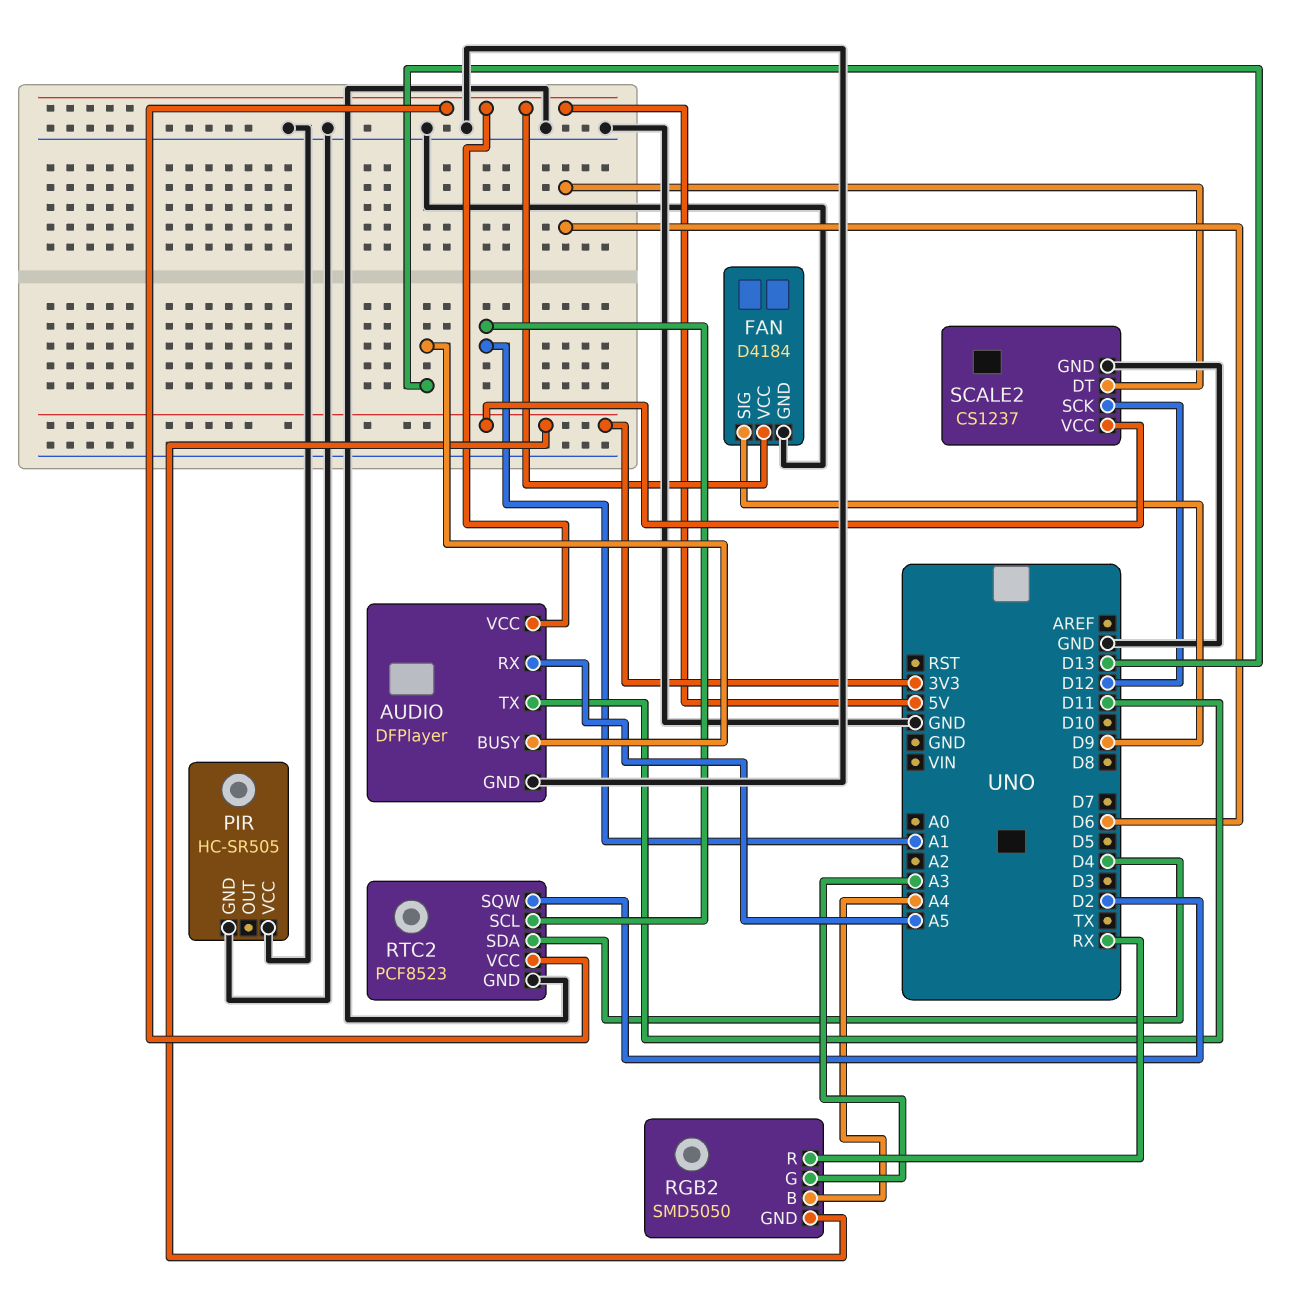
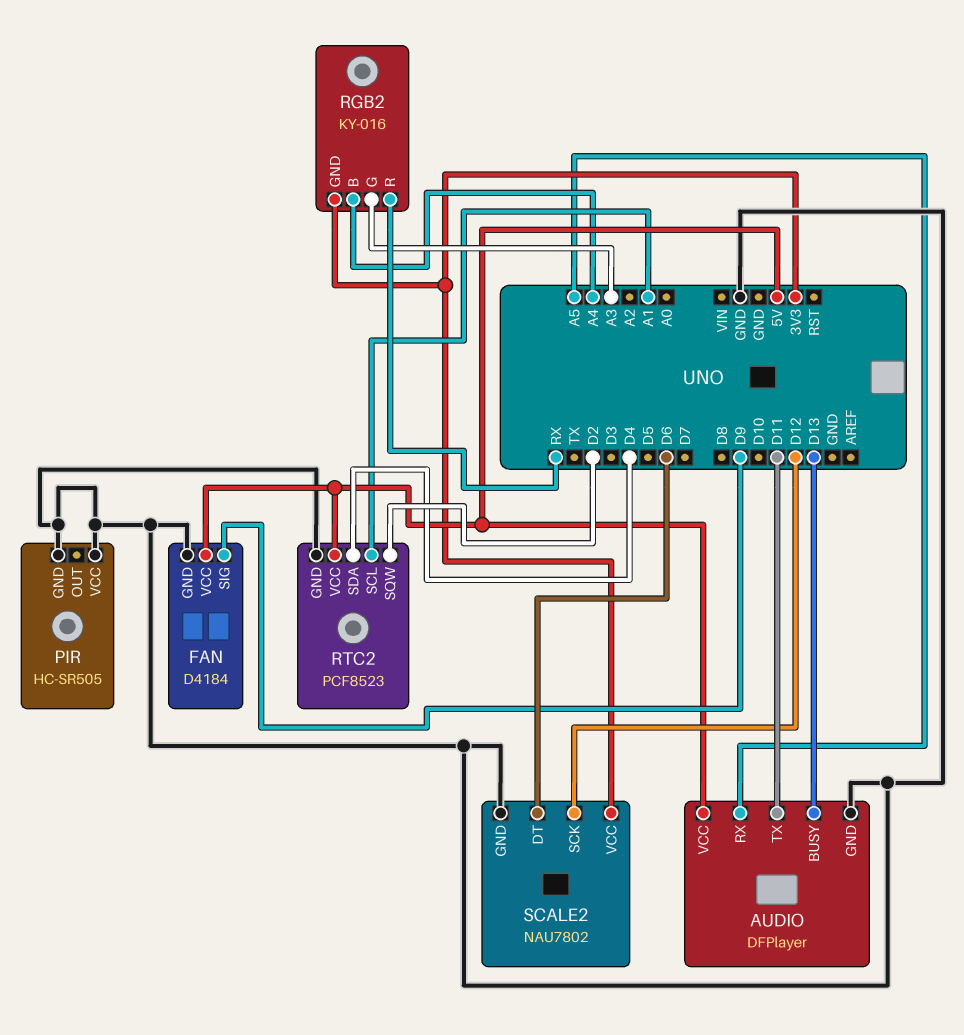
RGB2: SMD5050 -> KY-016
SCALE2: CS1237 -> NAU7802

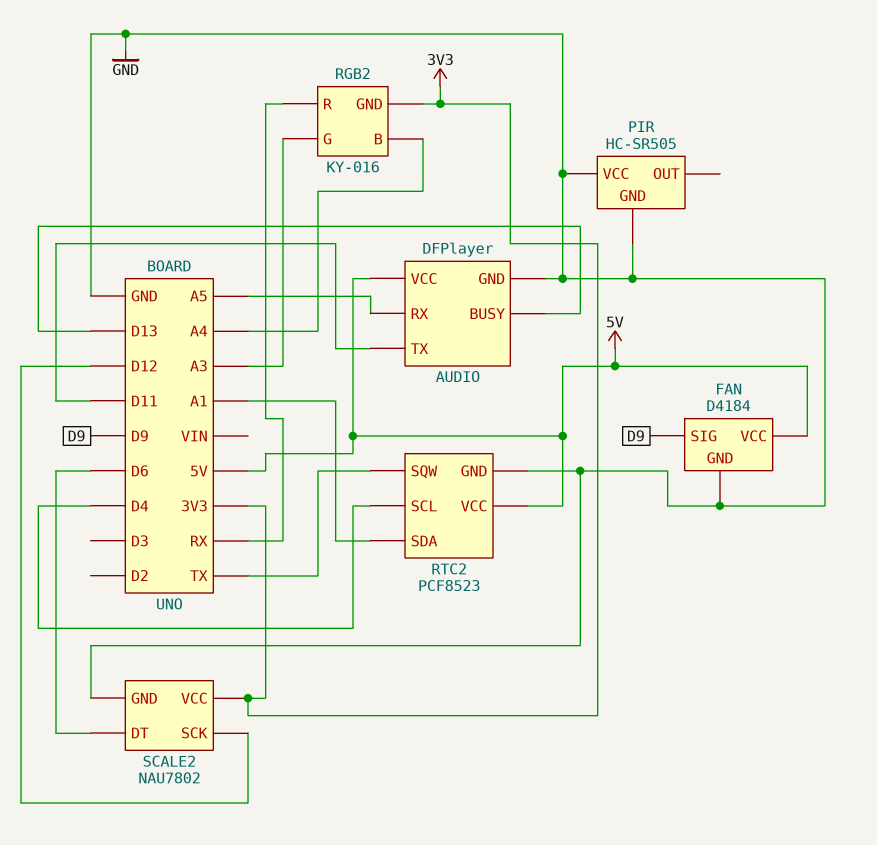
RTC2 pin SCL: A1 -> D4
RTC2 pin SDA: D4 -> A1
RTC2 pin SQW: D2 -> TX

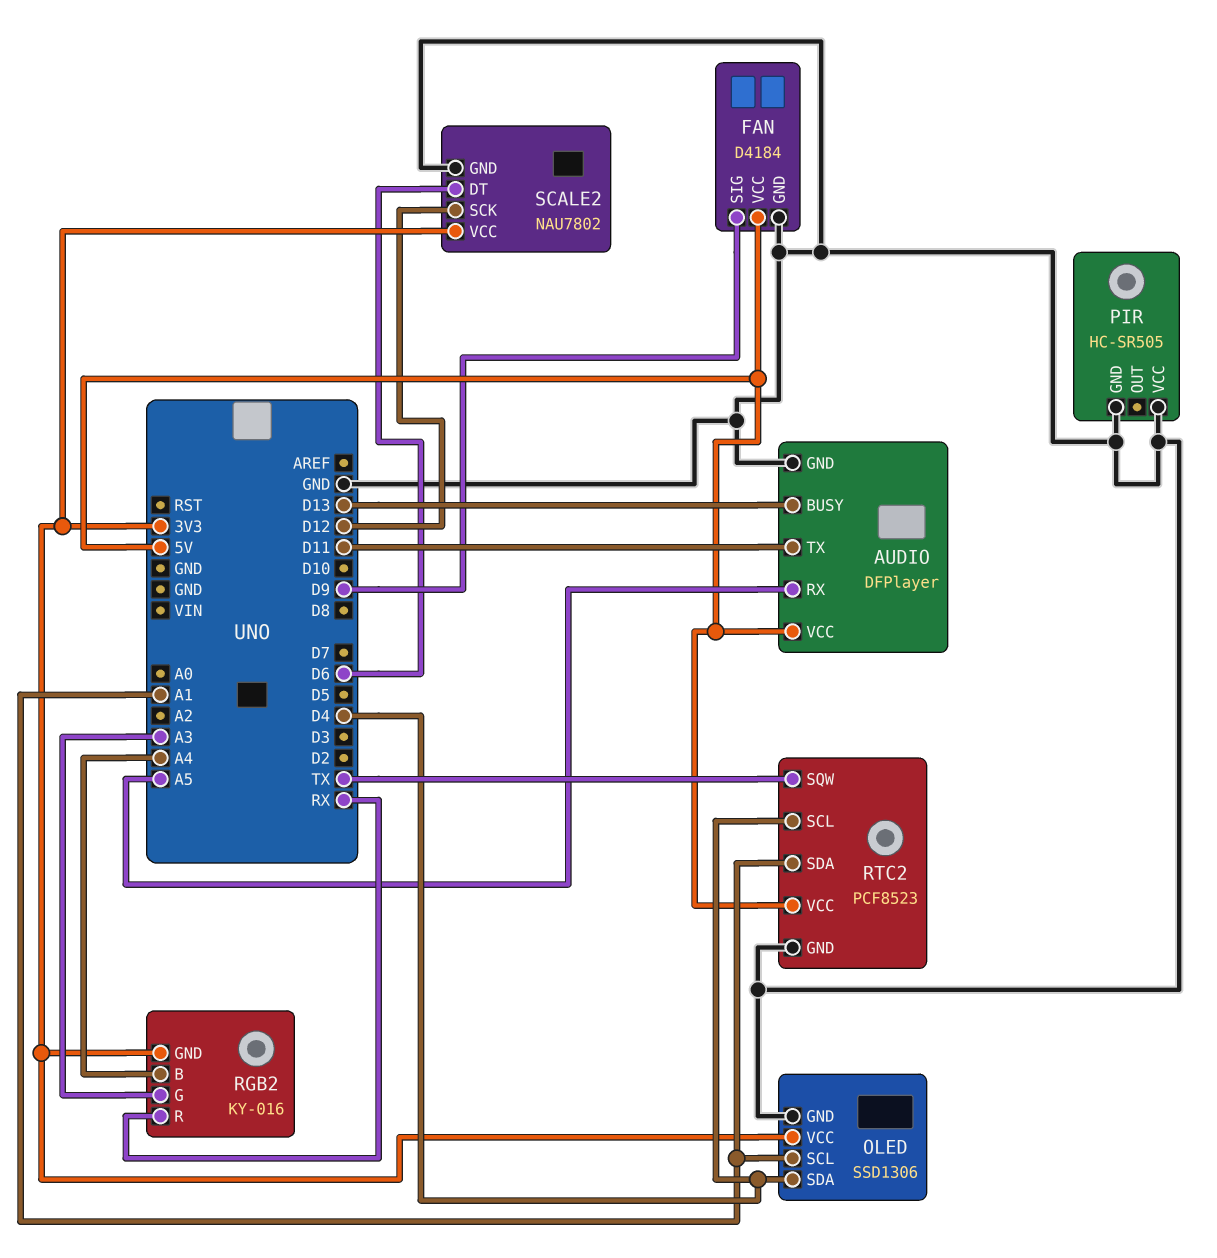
OLED: none -> SSD1306
OLED pin GND: none -> GND
OLED pin SCL: none -> A1
OLED pin SDA: none -> D4
OLED pin VCC: none -> 3V3

